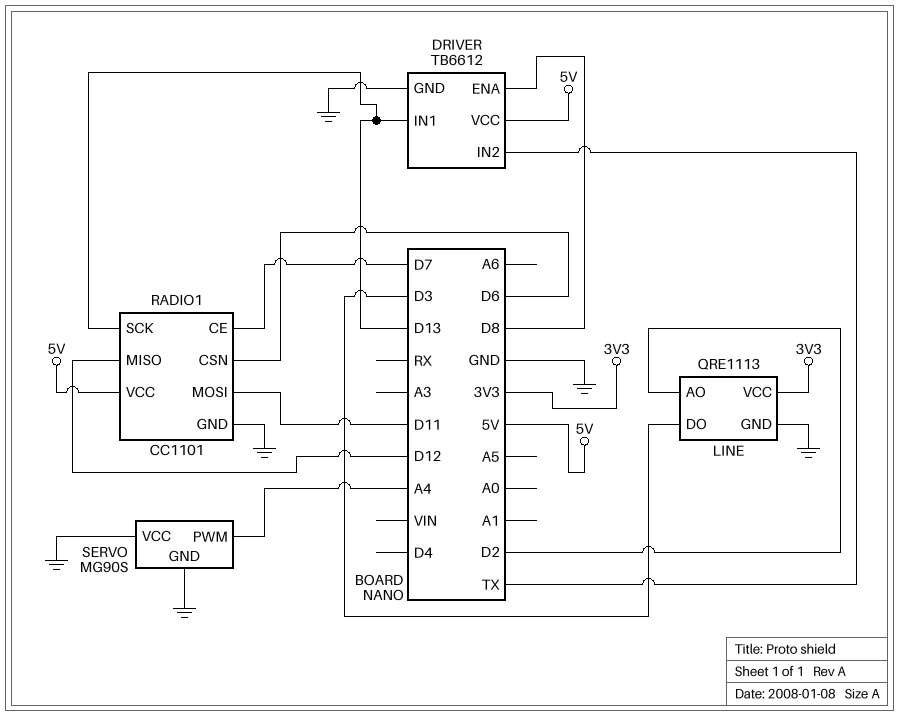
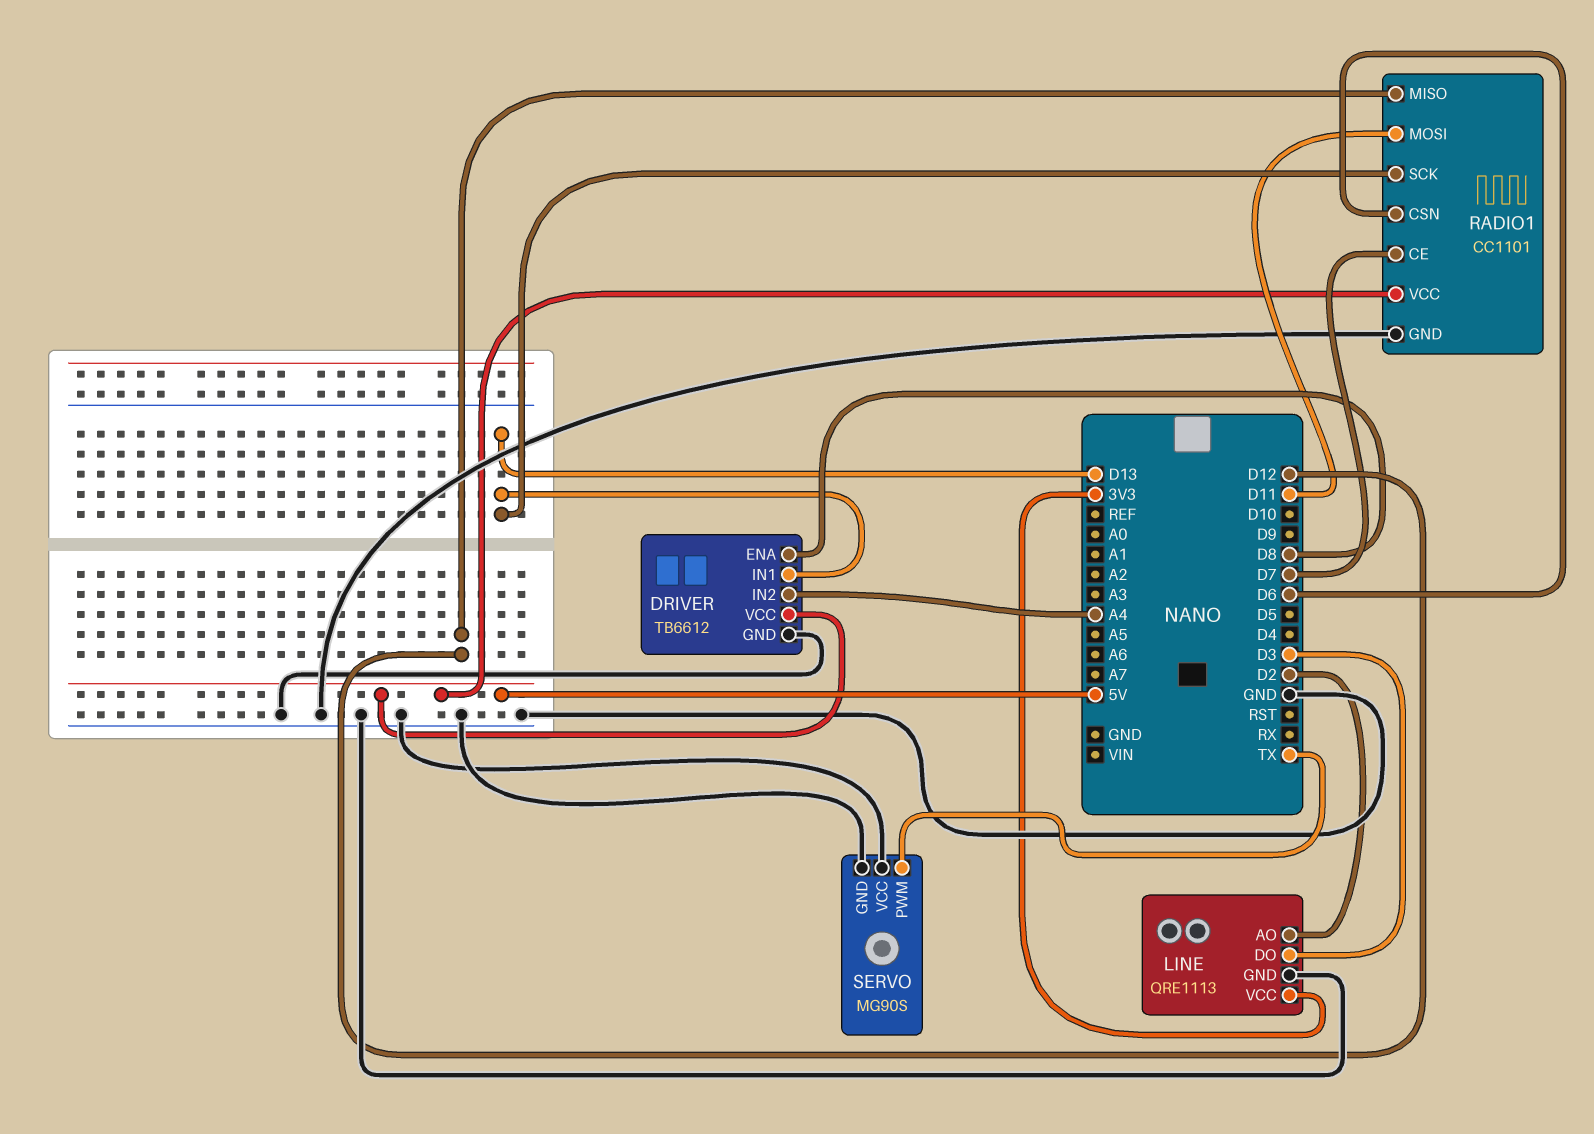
DRIVER pin IN2: TX -> A4
SERVO pin PWM: A4 -> TX

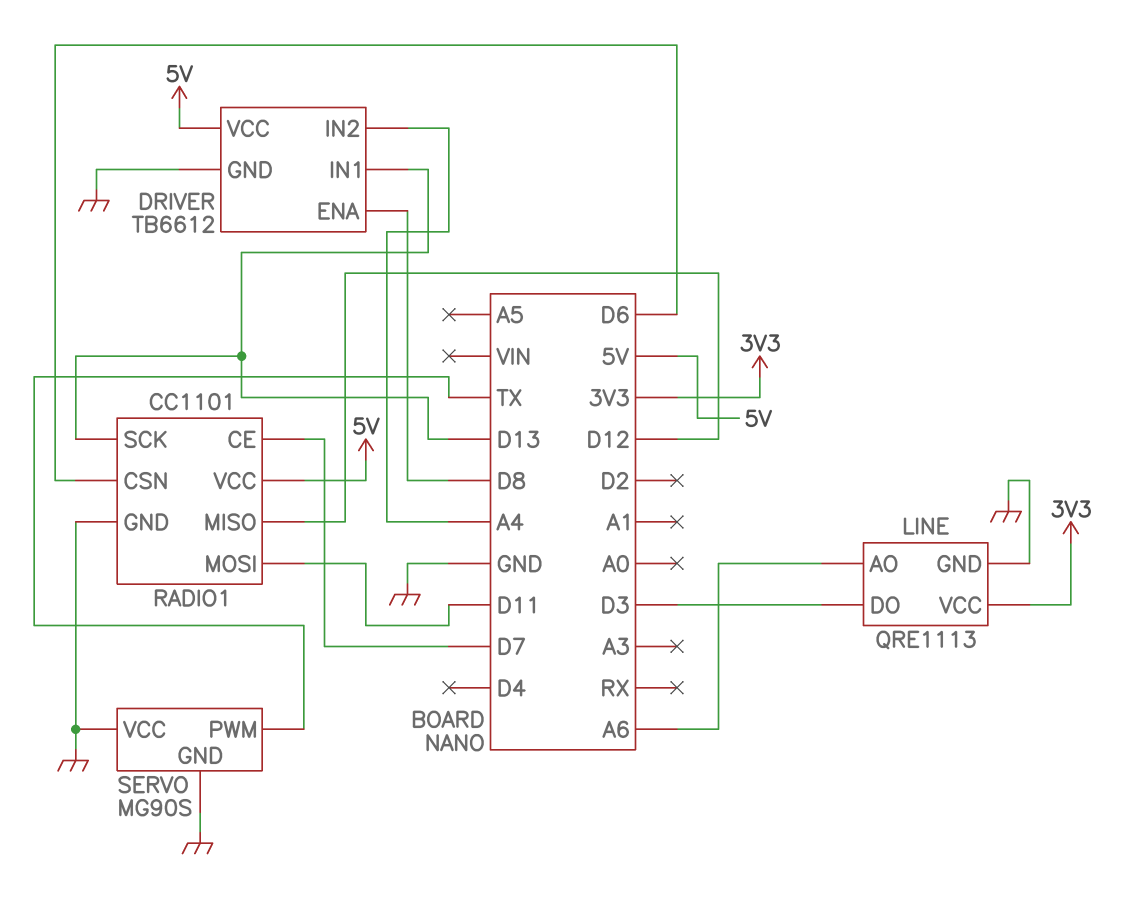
LINE pin AO: D2 -> A6

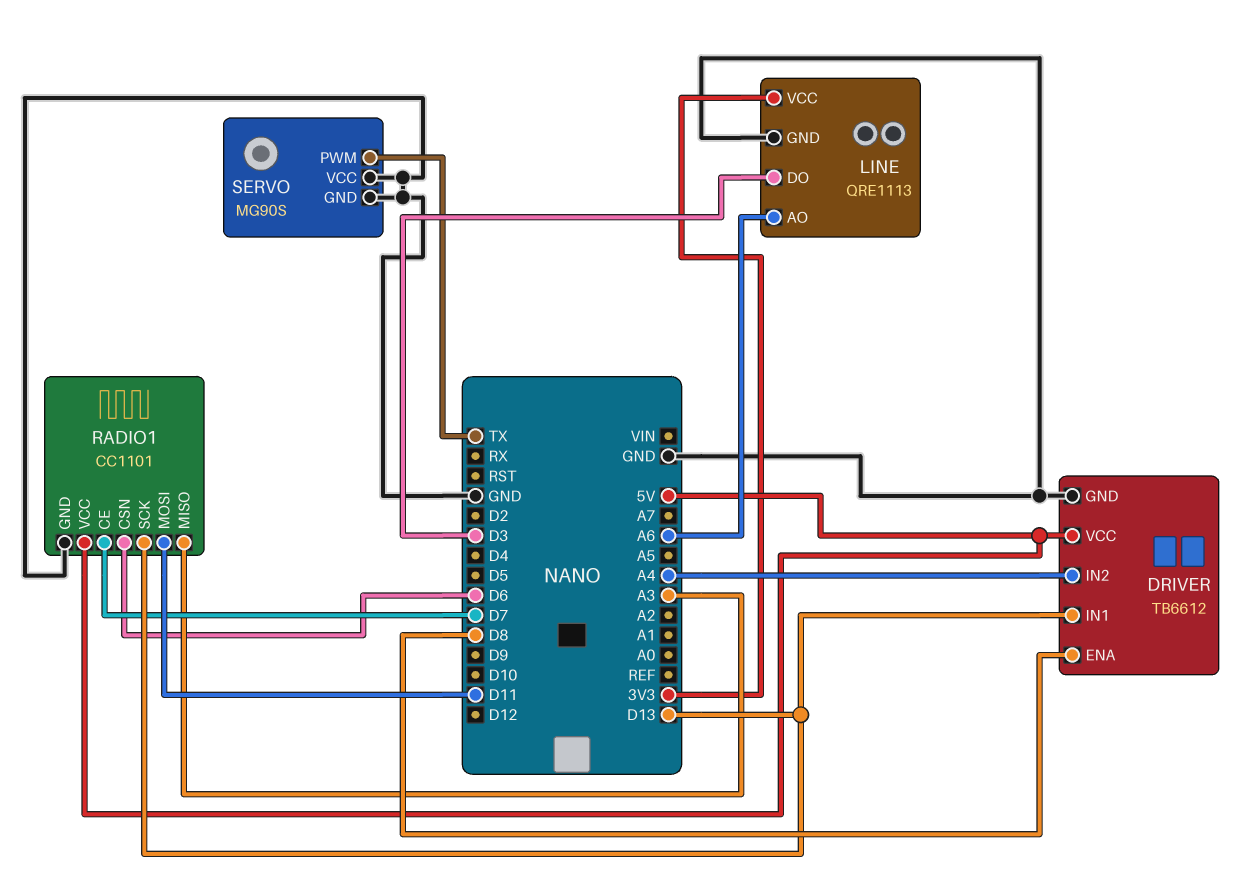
RADIO1 pin MISO: D12 -> A3

